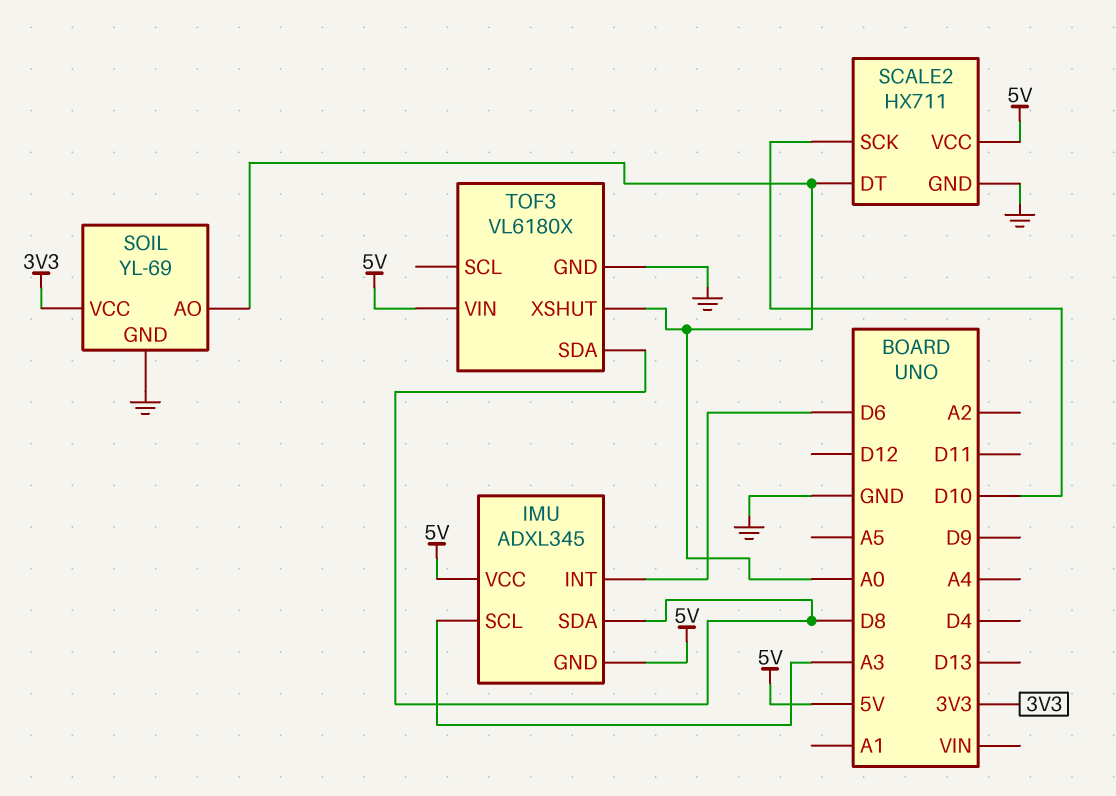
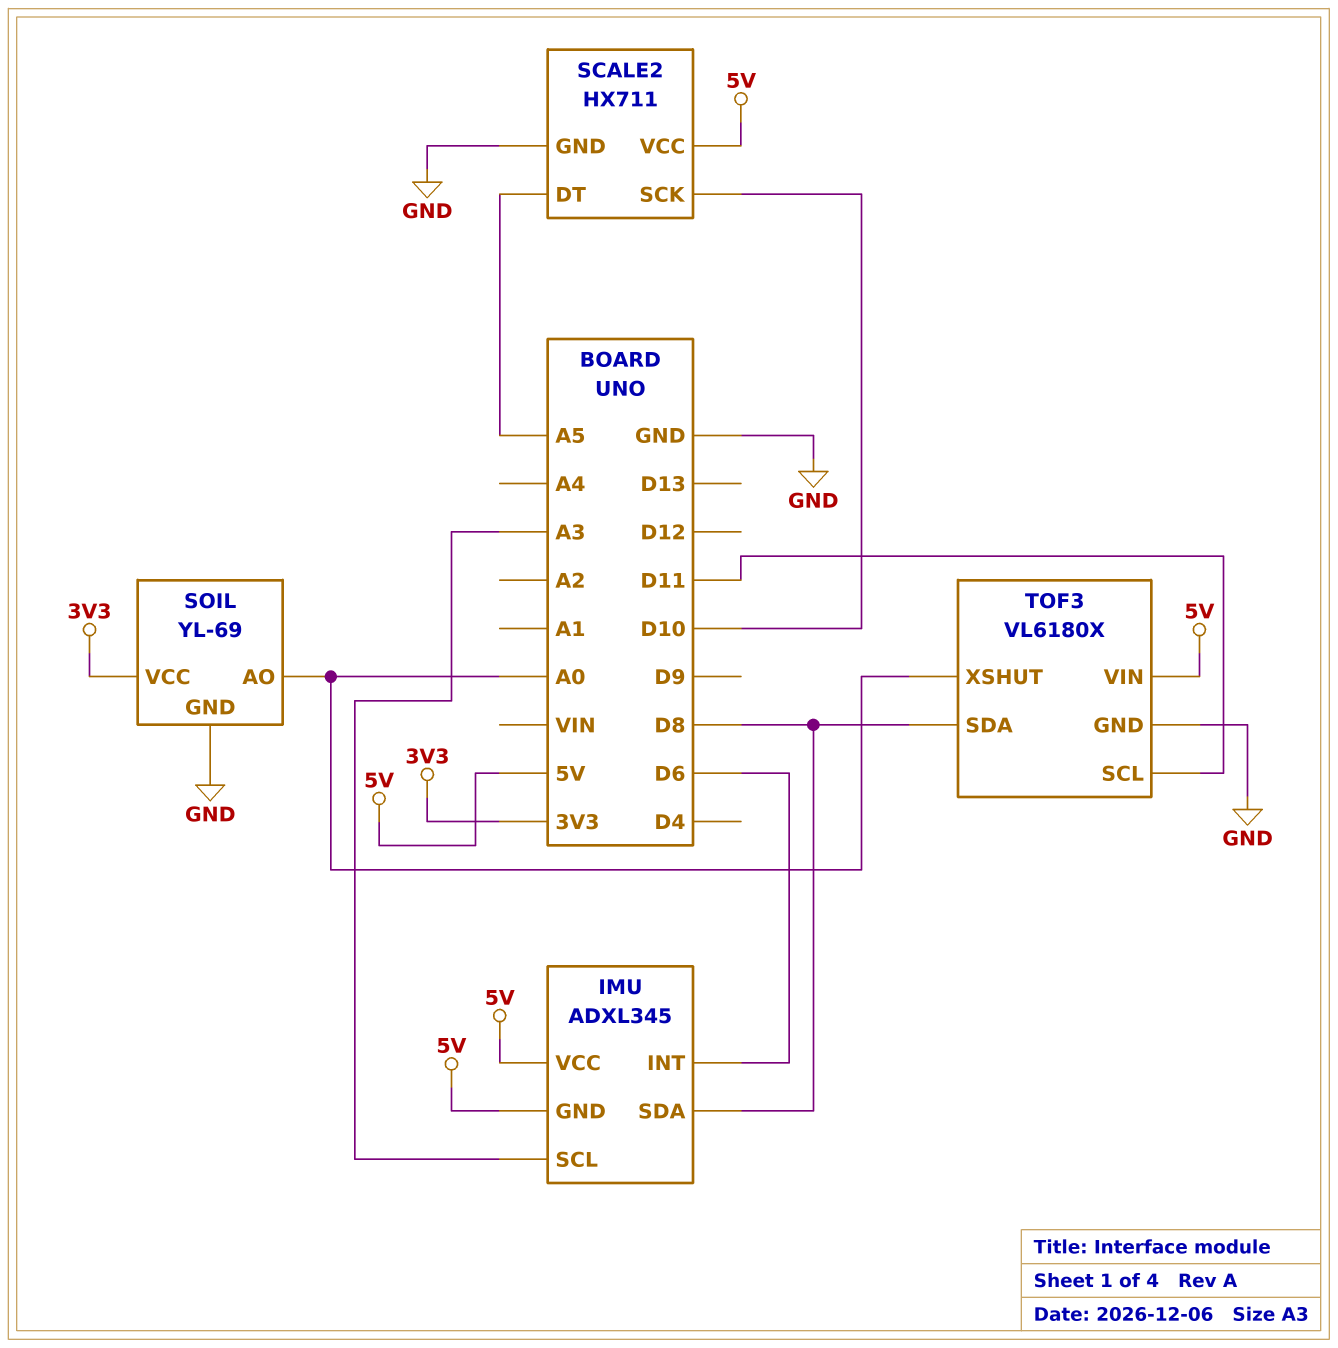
SCALE2 pin DT: A0 -> A5
TOF3 pin SCL: none -> D11

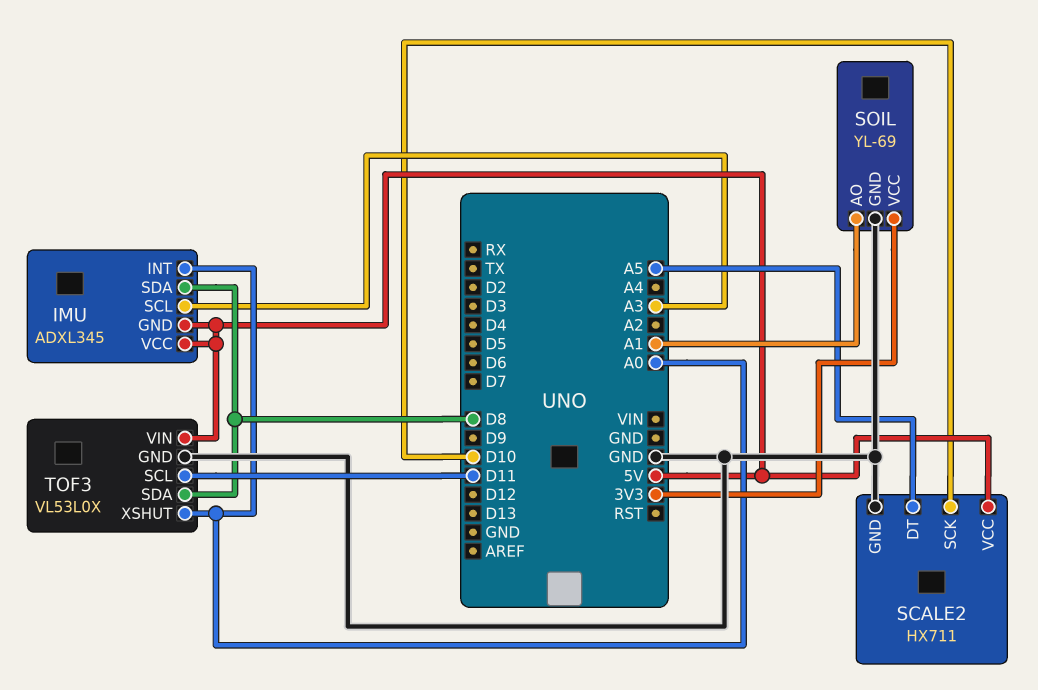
IMU pin INT: D6 -> A0
SOIL pin AO: A0 -> A1
TOF3: VL6180X -> VL53L0X

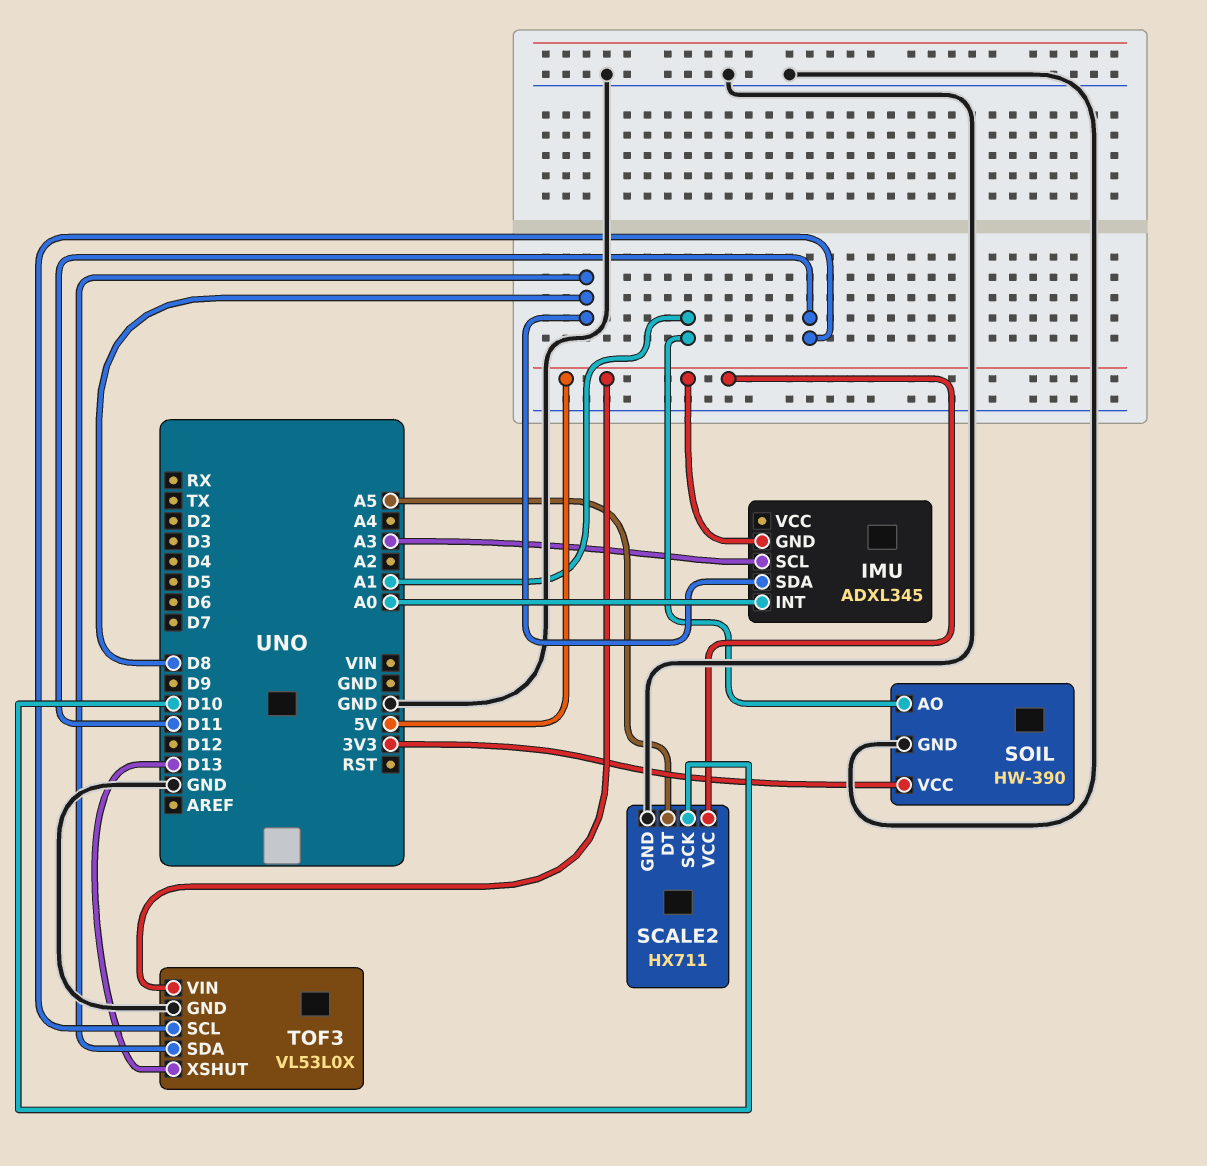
IMU pin VCC: 5V -> none
SOIL: YL-69 -> HW-390
TOF3 pin XSHUT: A0 -> D13

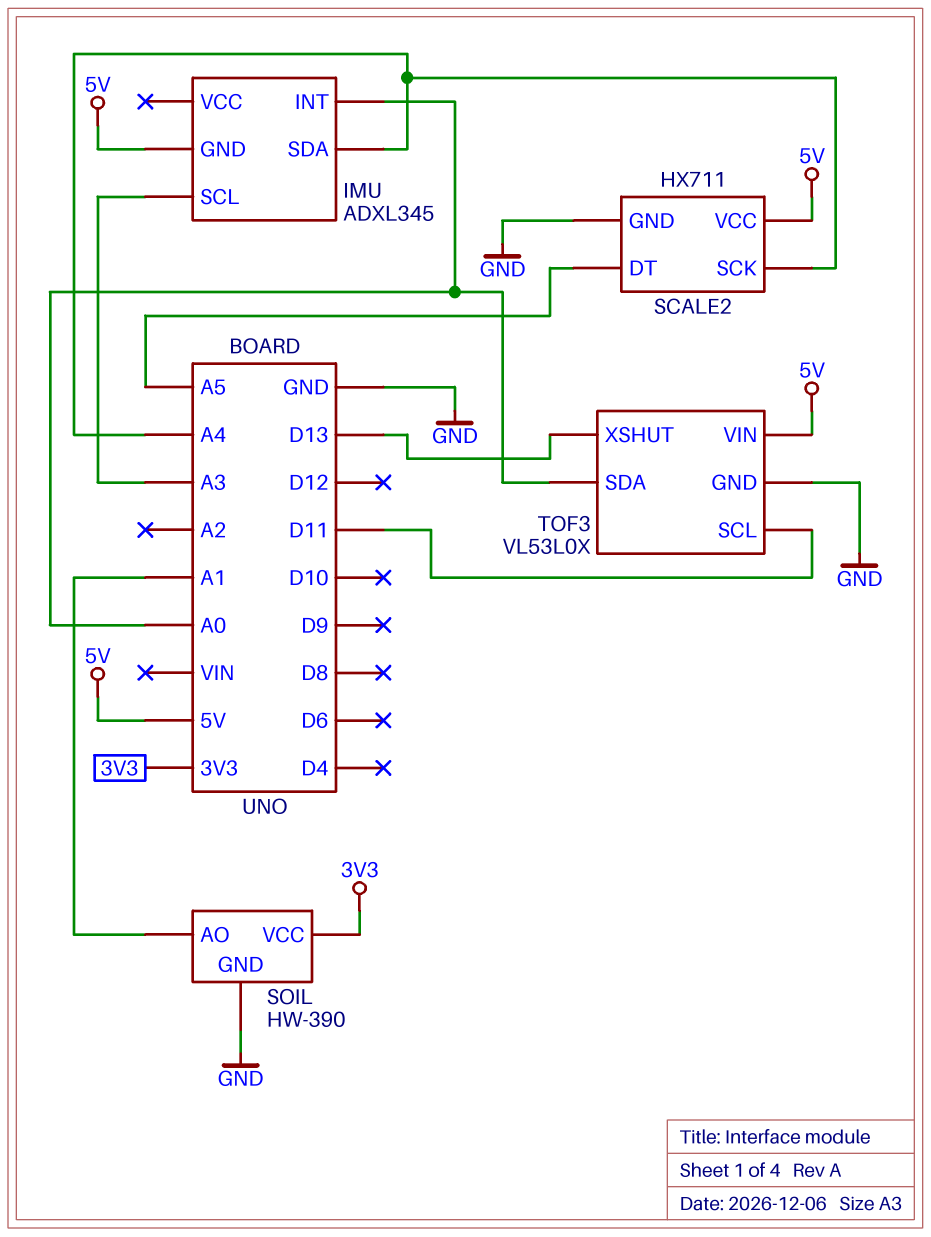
IMU pin SDA: D8 -> A4
SCALE2 pin SCK: D10 -> A4
TOF3 pin SDA: D8 -> A0

